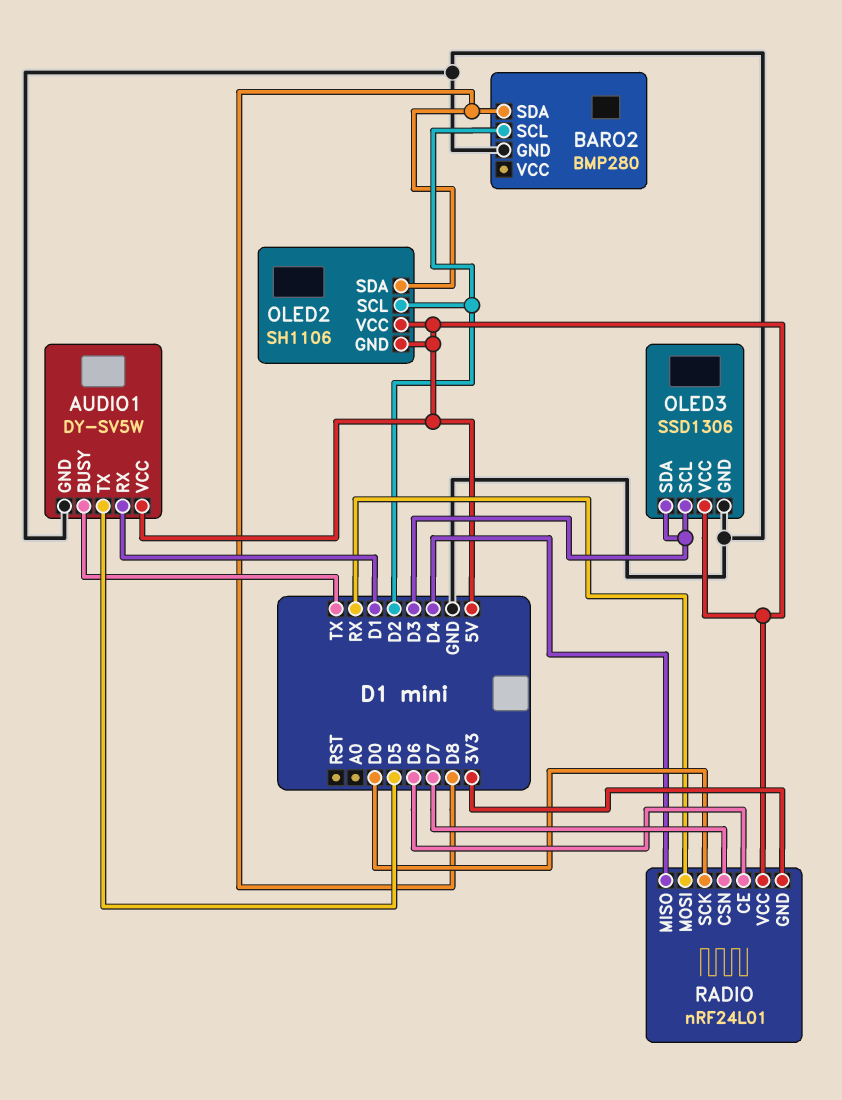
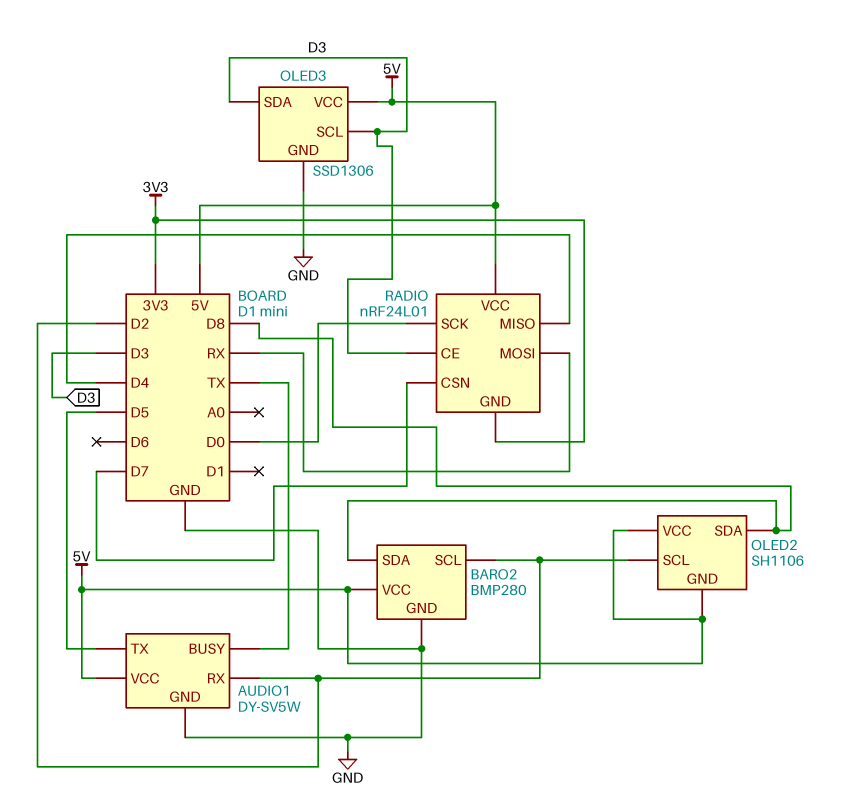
AUDIO1 pin RX: D1 -> D2
BARO2 pin VCC: none -> 5V
RADIO pin CE: D6 -> D3

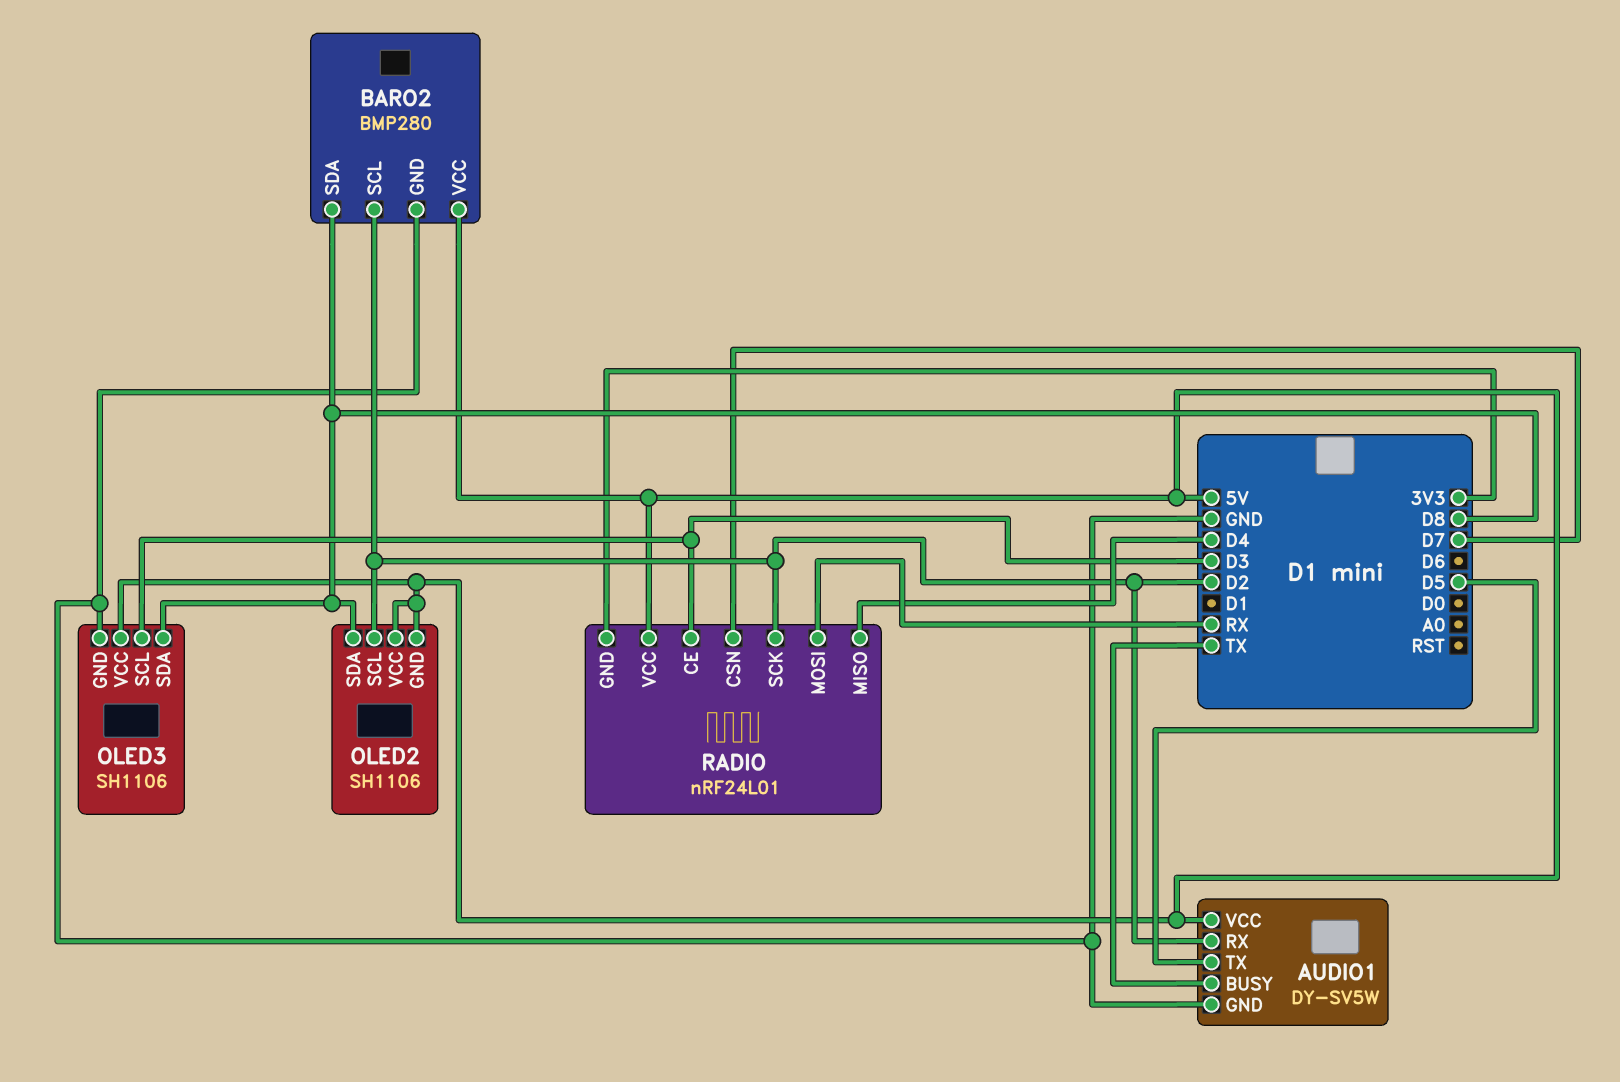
OLED3: SSD1306 -> SH1106
OLED3 pin SDA: D3 -> D8
RADIO pin SCK: D0 -> D2

